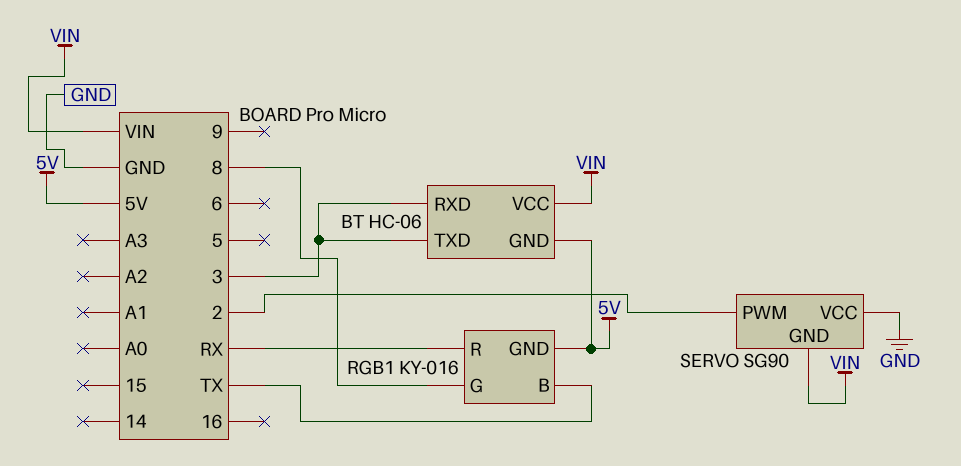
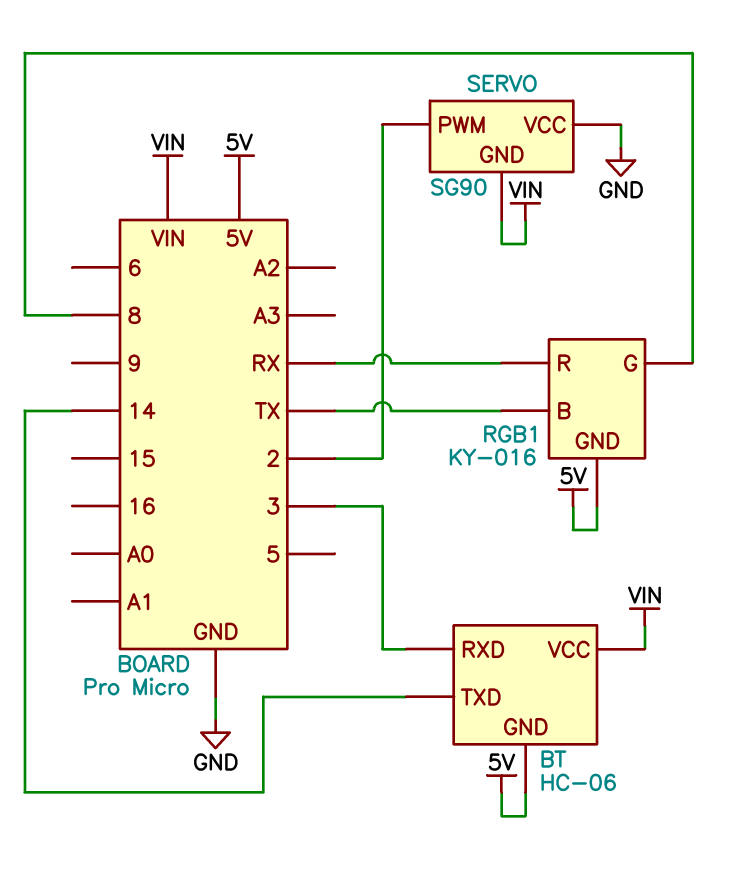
BT pin TXD: 3 -> 14

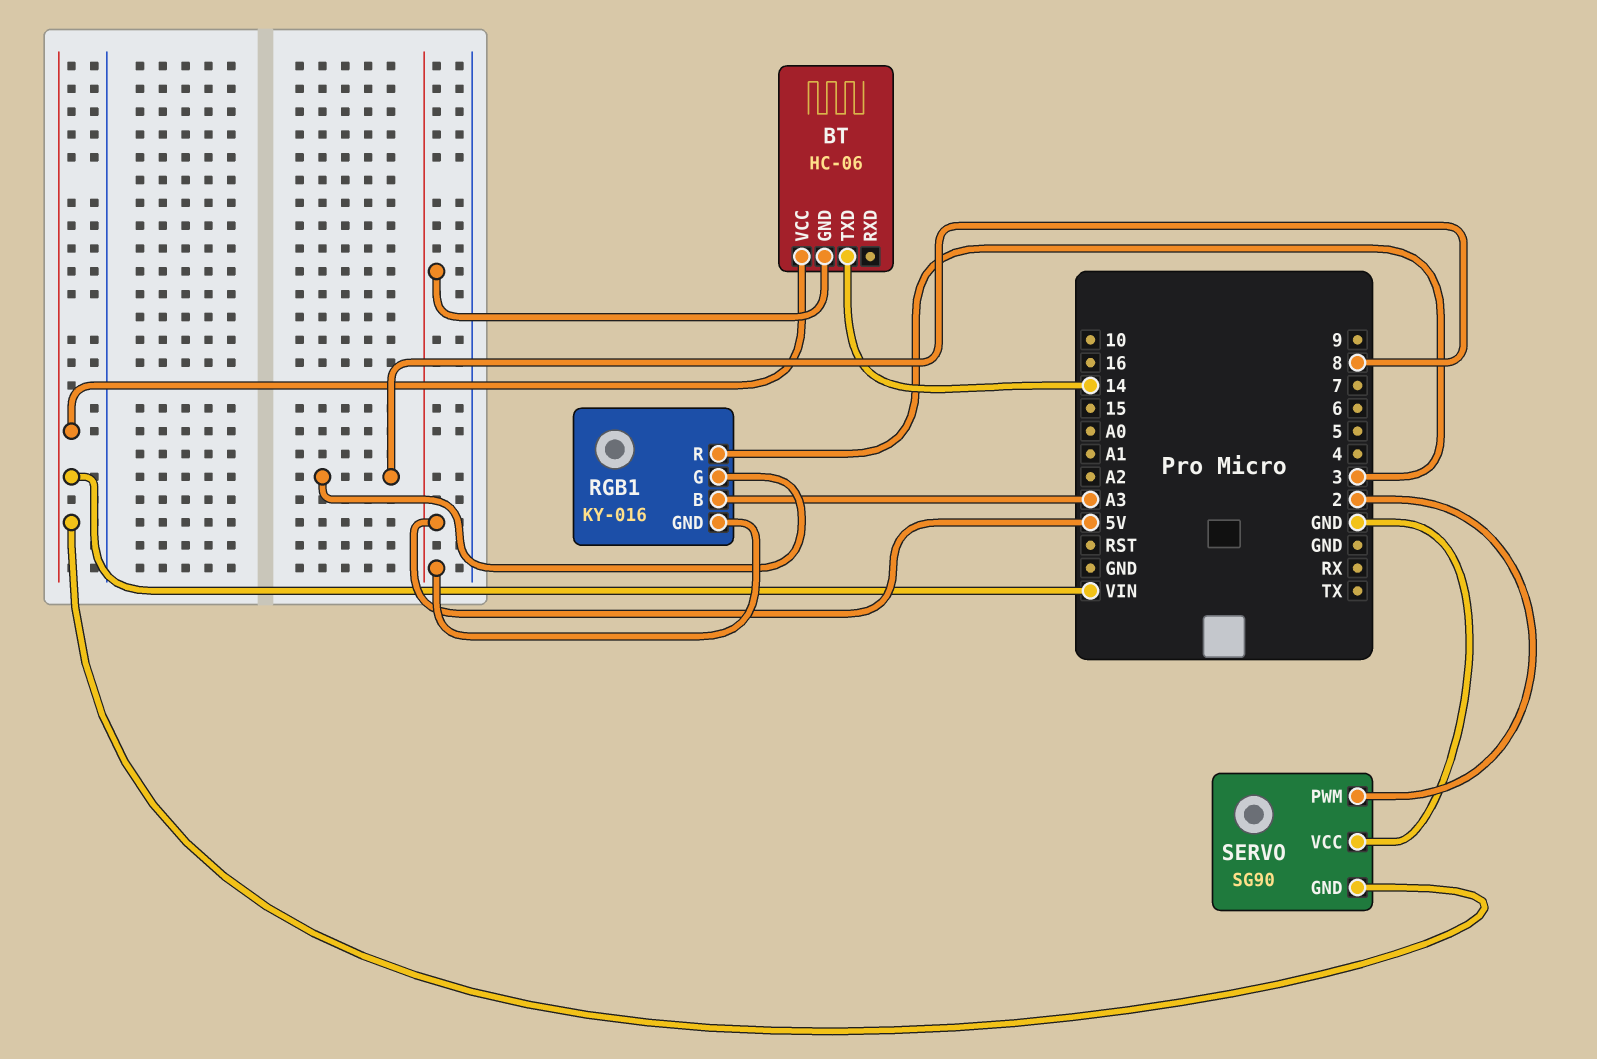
BT pin RXD: 3 -> none
RGB1 pin B: TX -> A3
RGB1 pin R: RX -> 3

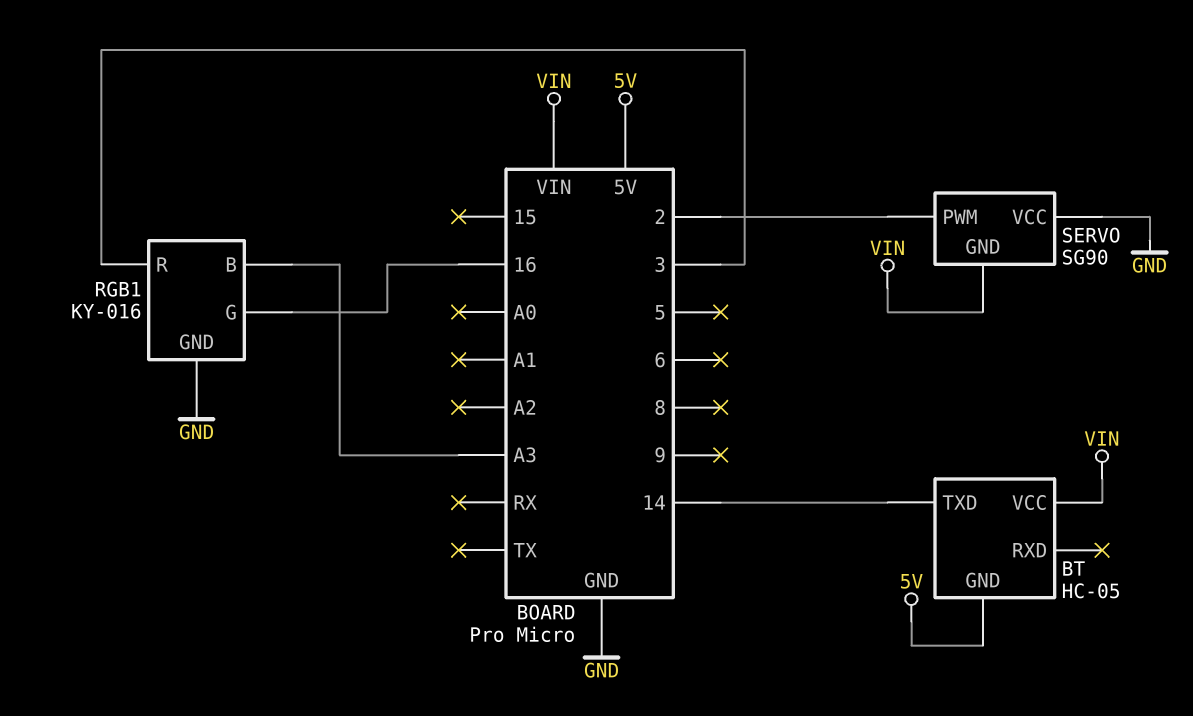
BT: HC-06 -> HC-05
RGB1 pin G: 8 -> 16
RGB1 pin GND: 5V -> GND

